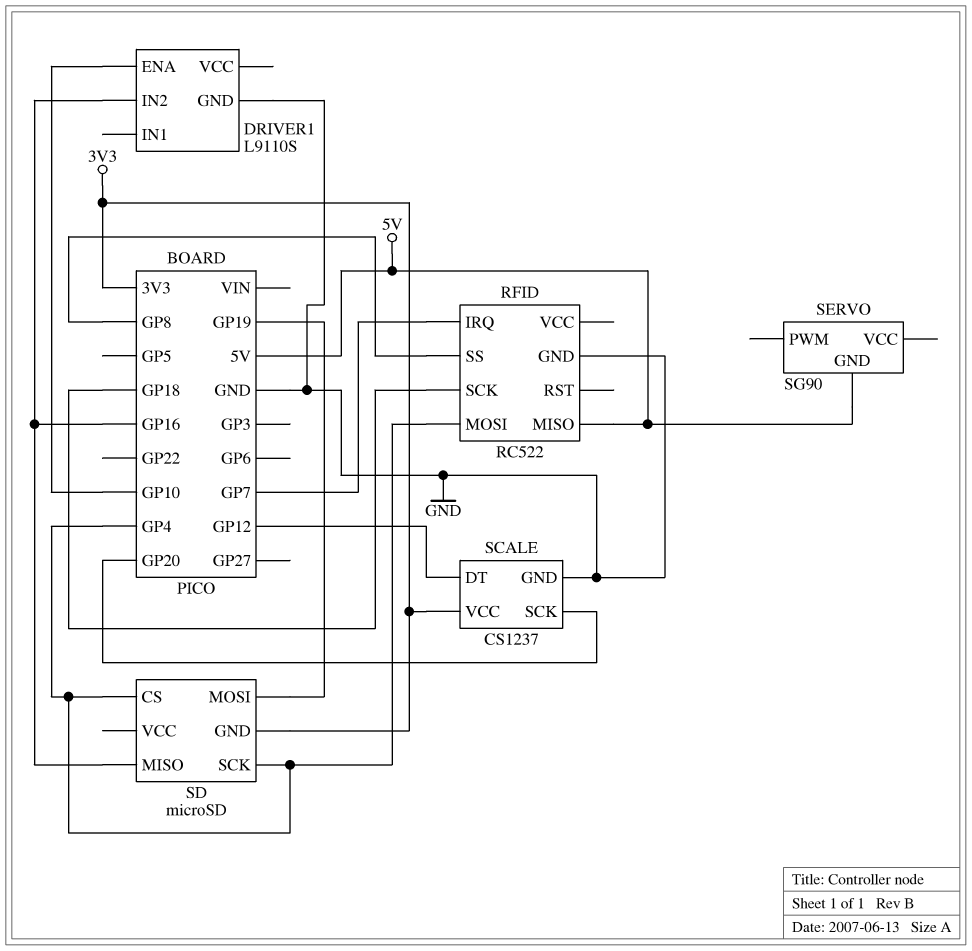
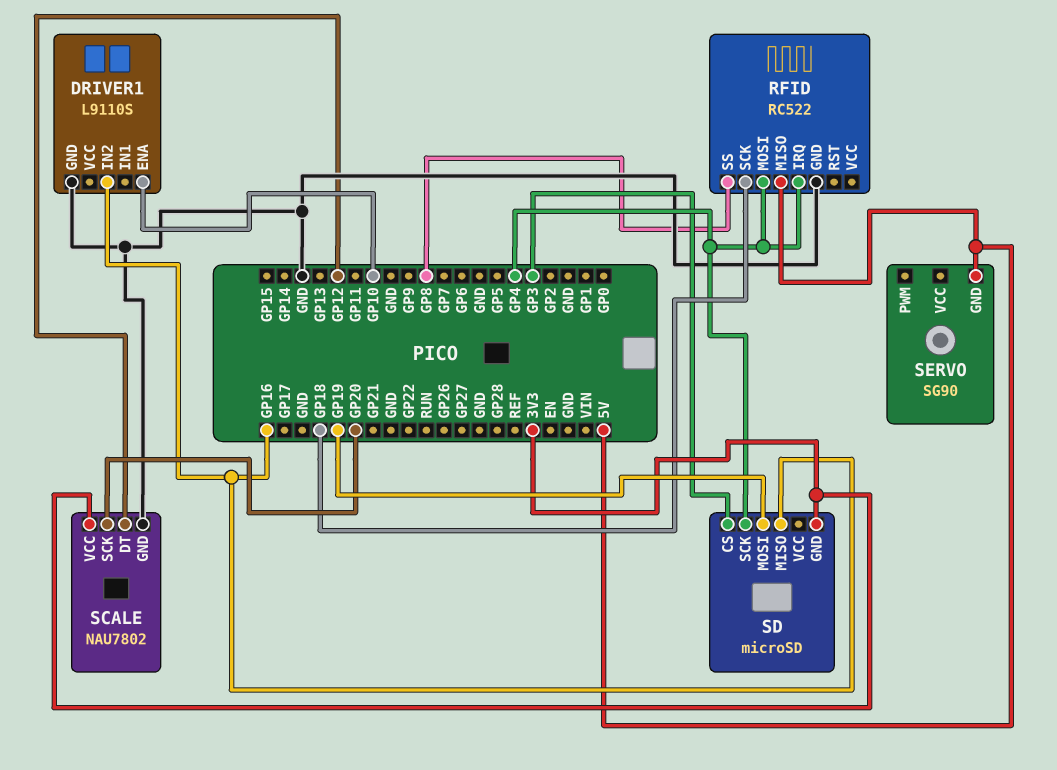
RFID pin IRQ: GP7 -> GP4
SCALE: CS1237 -> NAU7802
SD pin CS: GP4 -> GP3

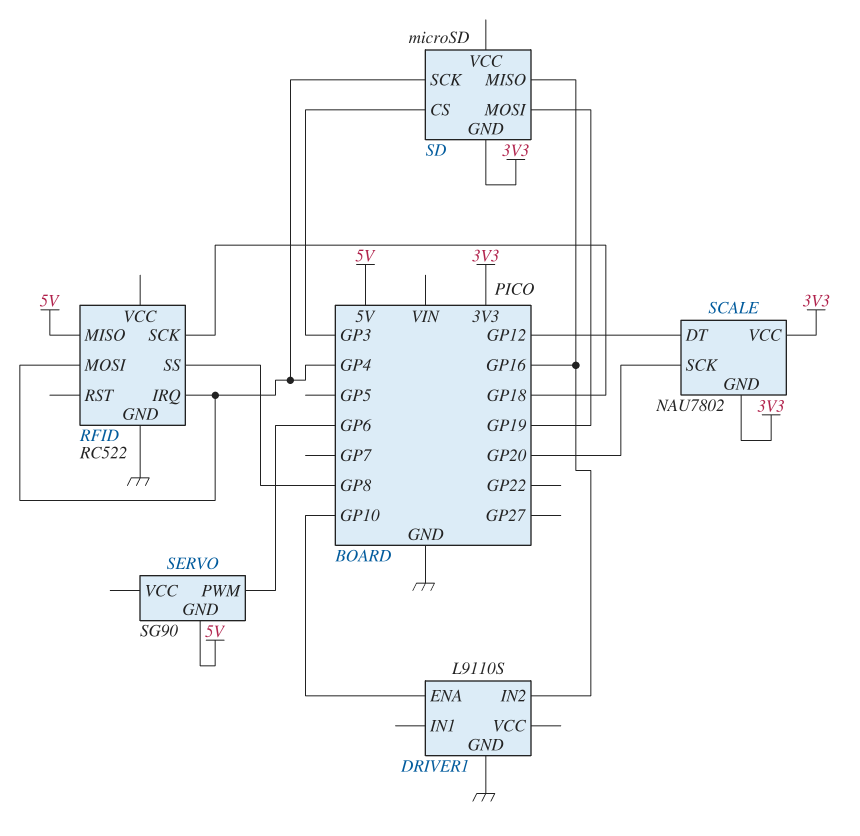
SCALE pin GND: GND -> 3V3
SERVO pin PWM: none -> GP6

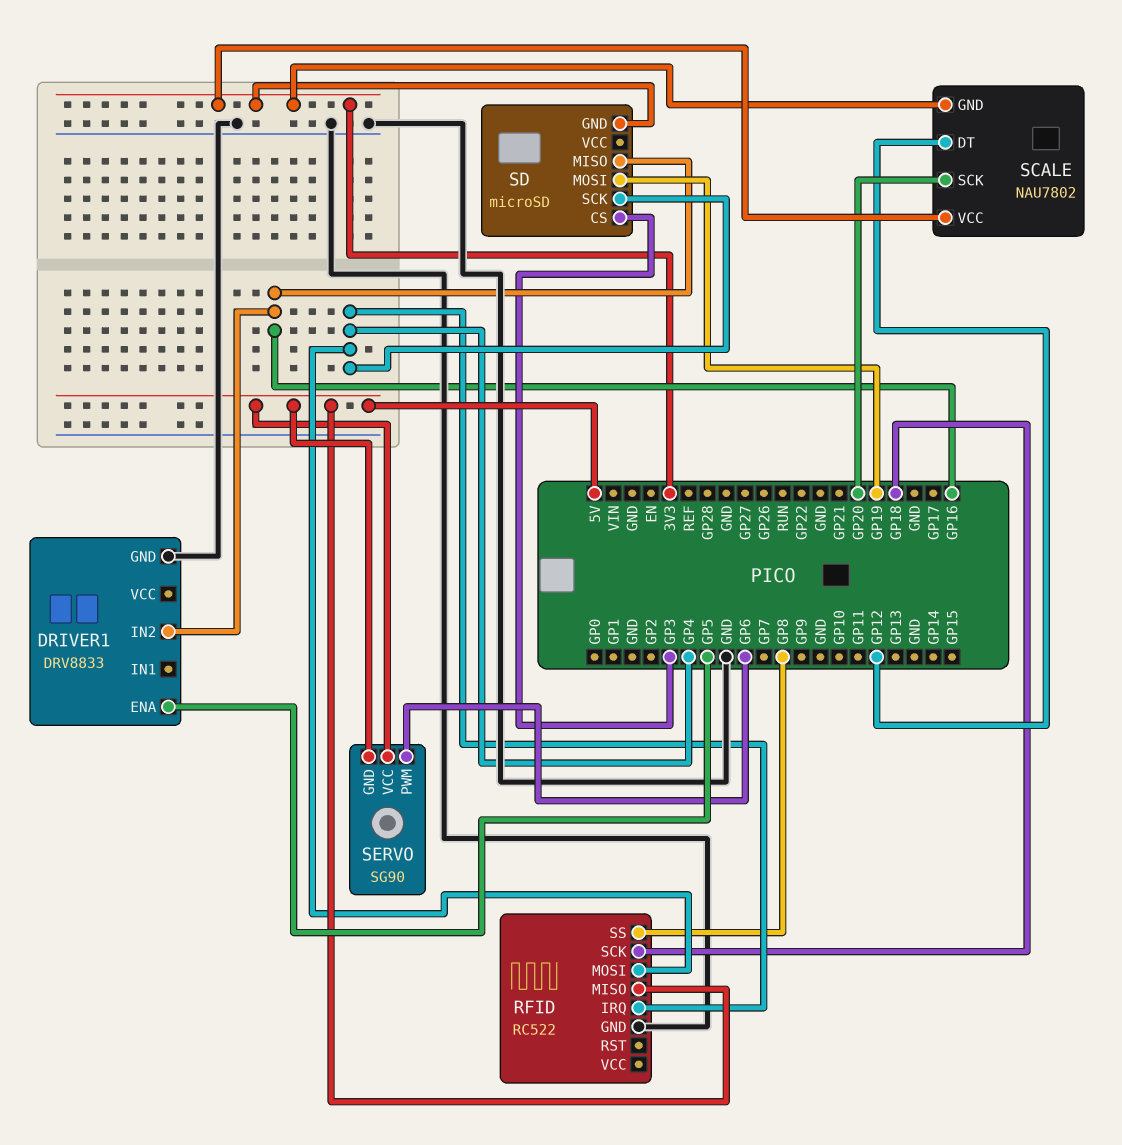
DRIVER1: L9110S -> DRV8833
DRIVER1 pin ENA: GP10 -> GP5
SERVO pin VCC: none -> 5V

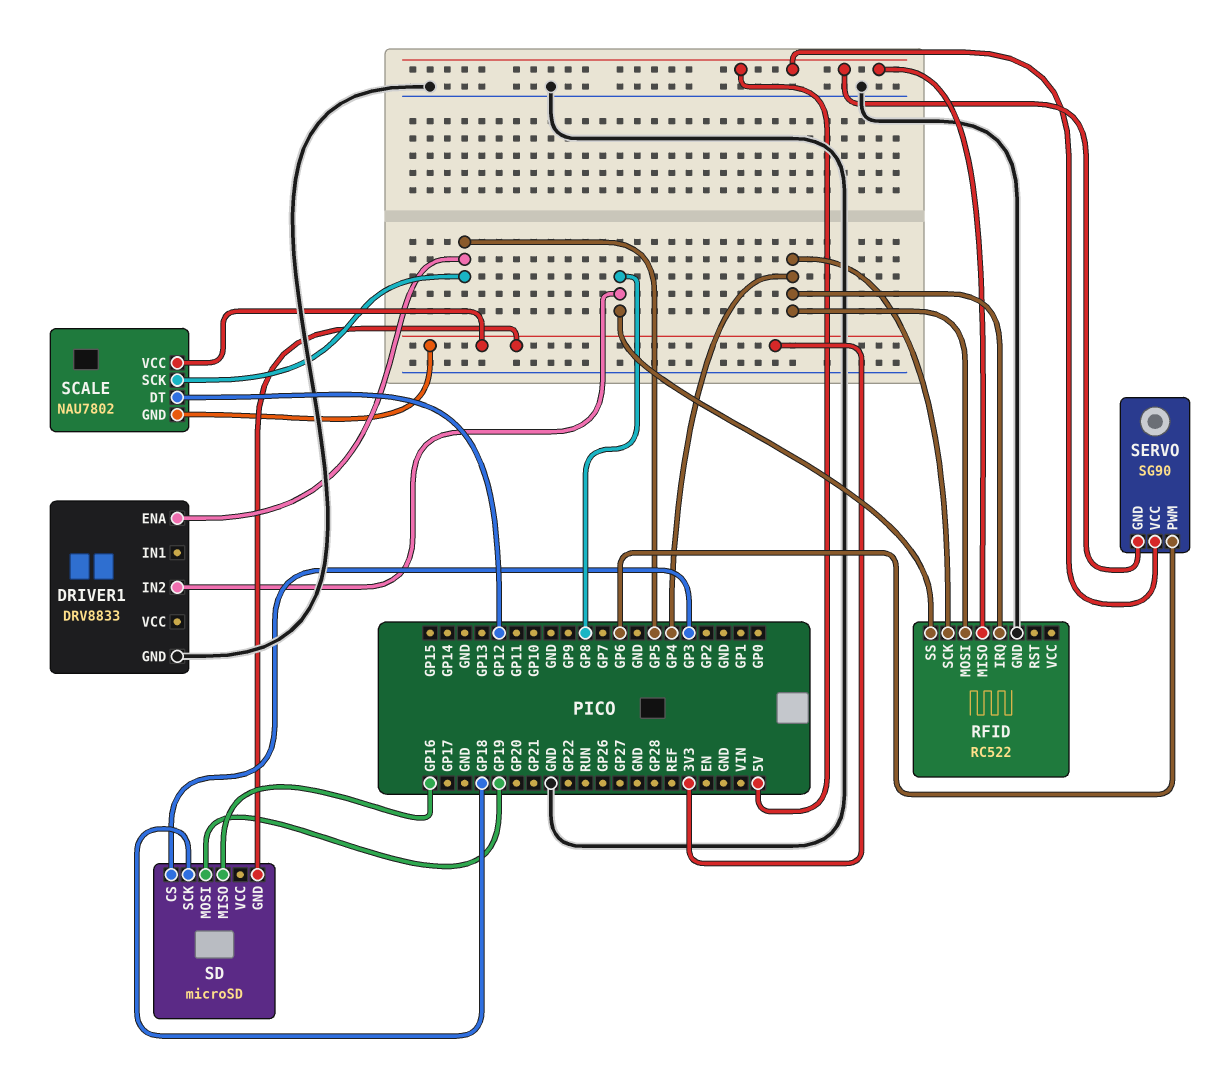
DRIVER1 pin IN2: GP16 -> GP8
RFID pin SCK: GP18 -> GP4
SCALE pin SCK: GP20 -> GP5
SD pin SCK: GP4 -> GP18

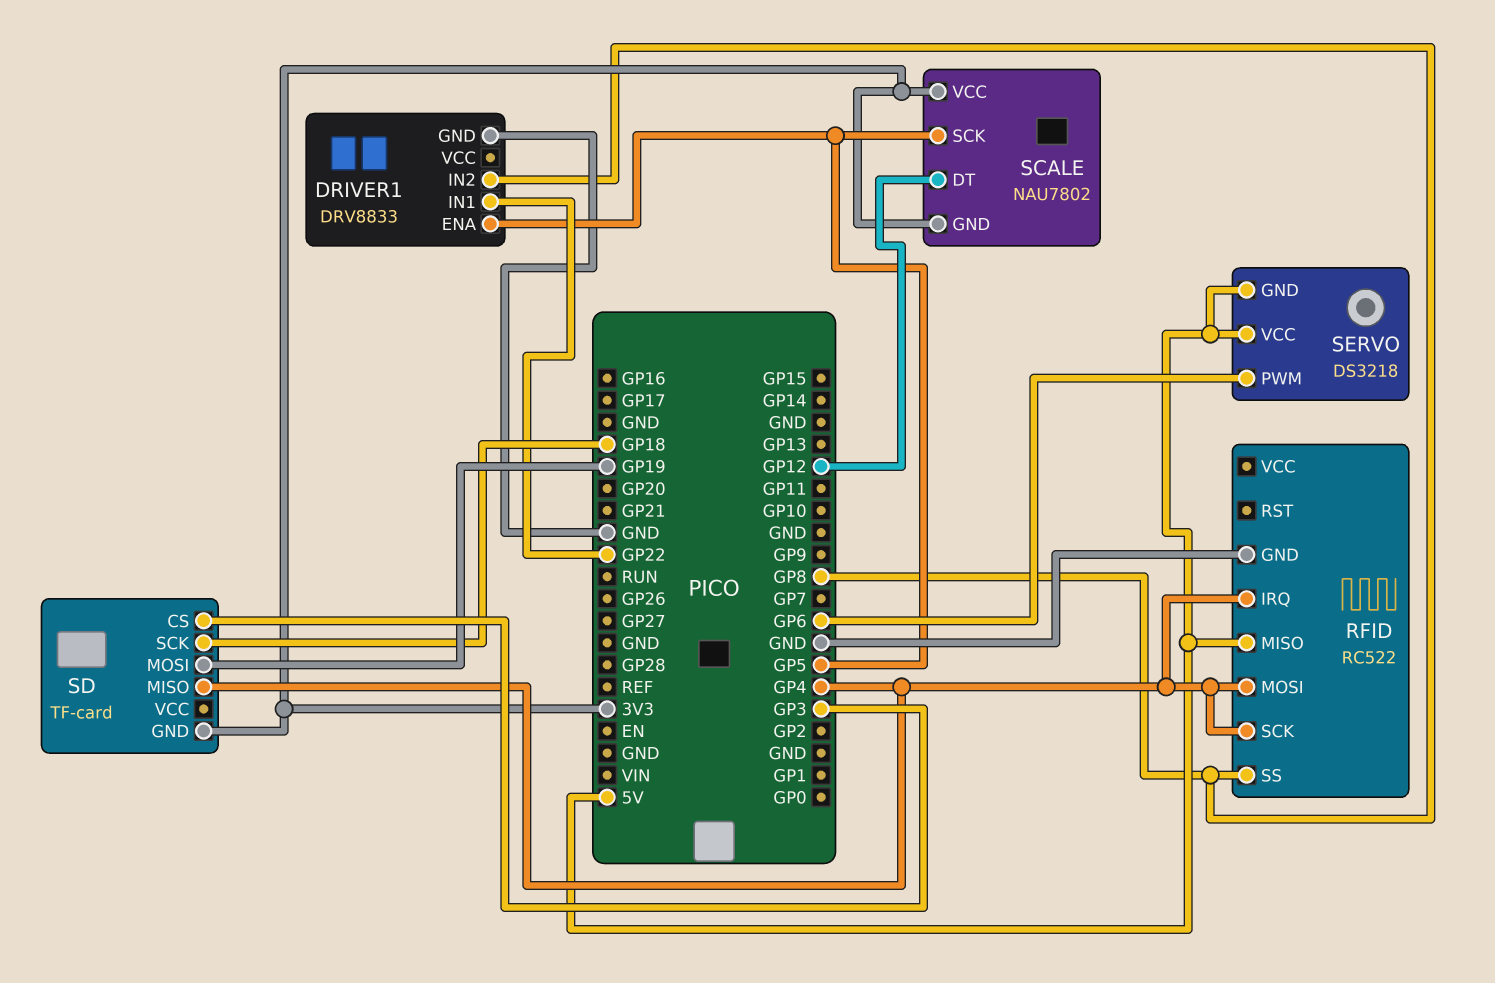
DRIVER1 pin IN1: none -> GP22
SD: microSD -> TF-card
SD pin MISO: GP16 -> GP4
SERVO: SG90 -> DS3218

